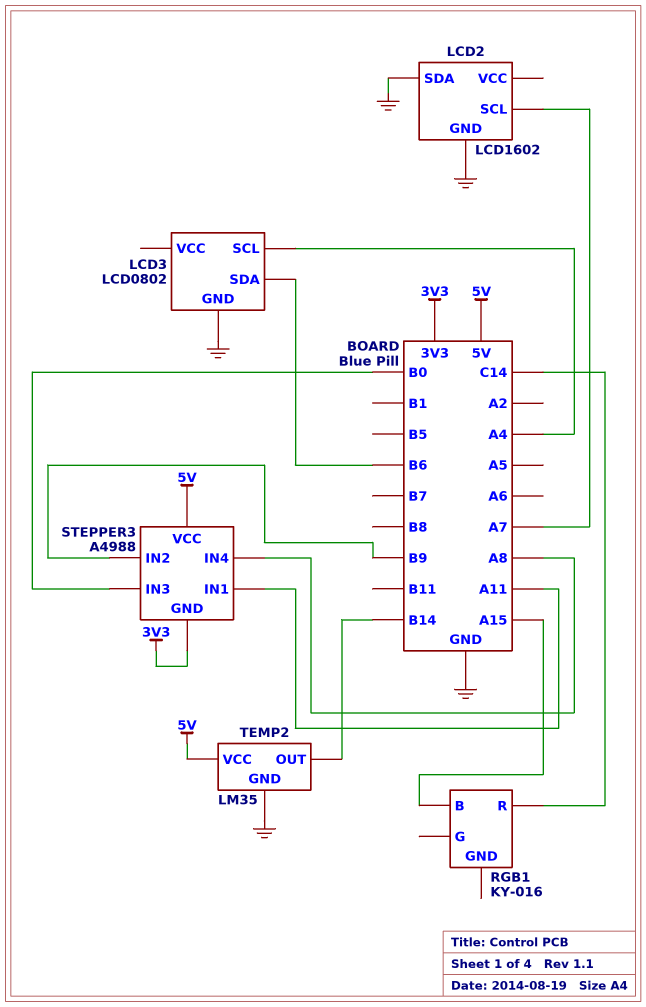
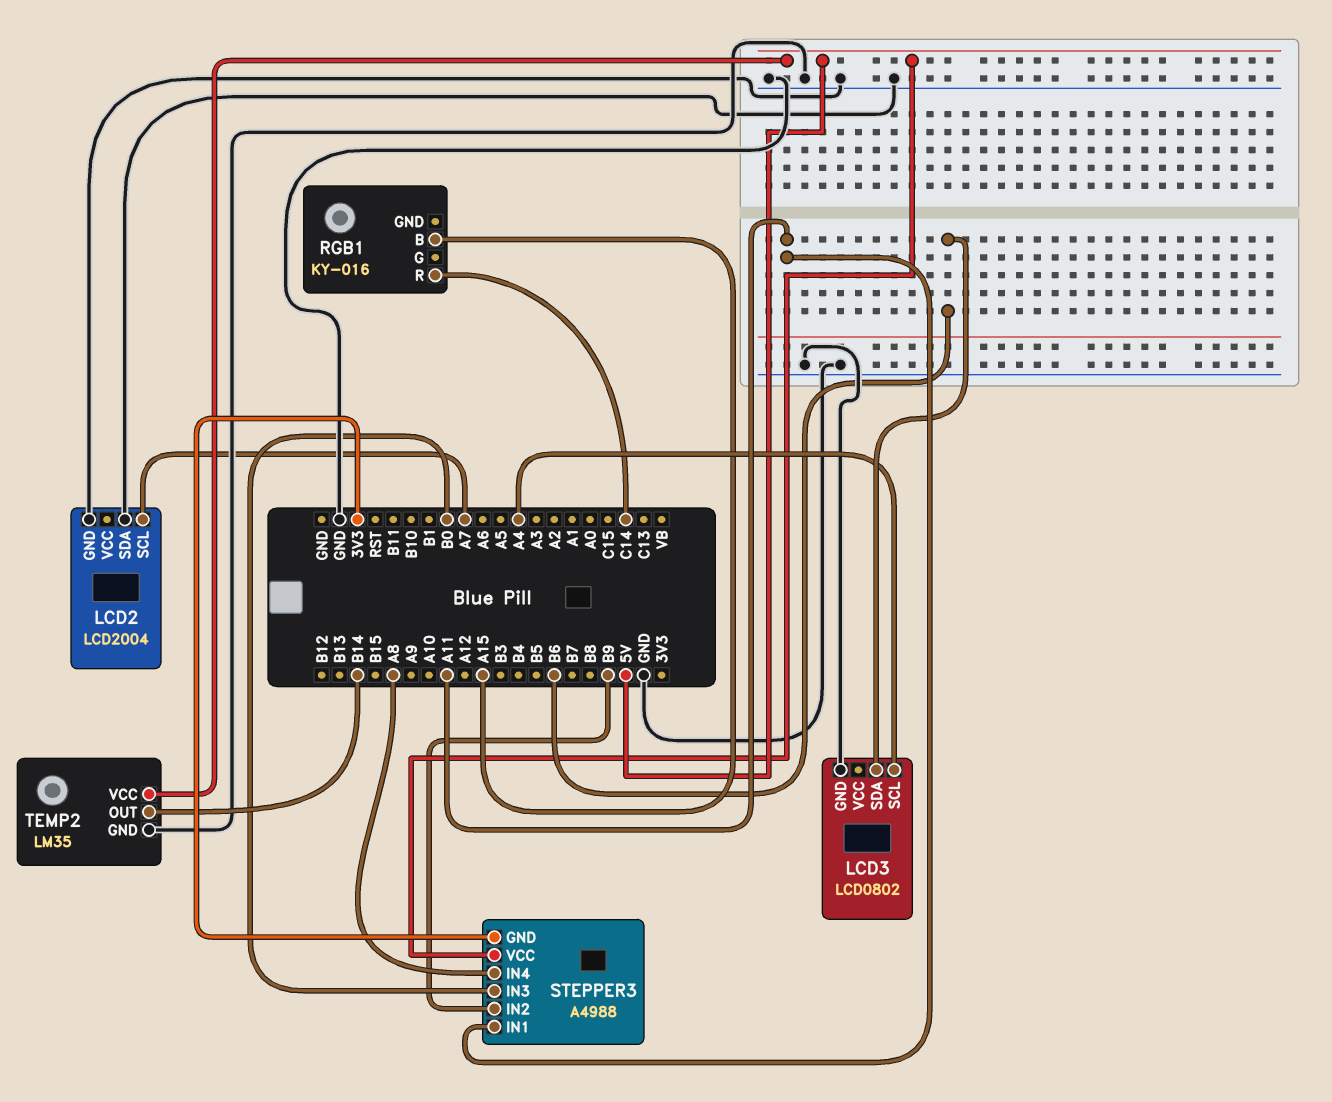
LCD2: LCD1602 -> LCD2004

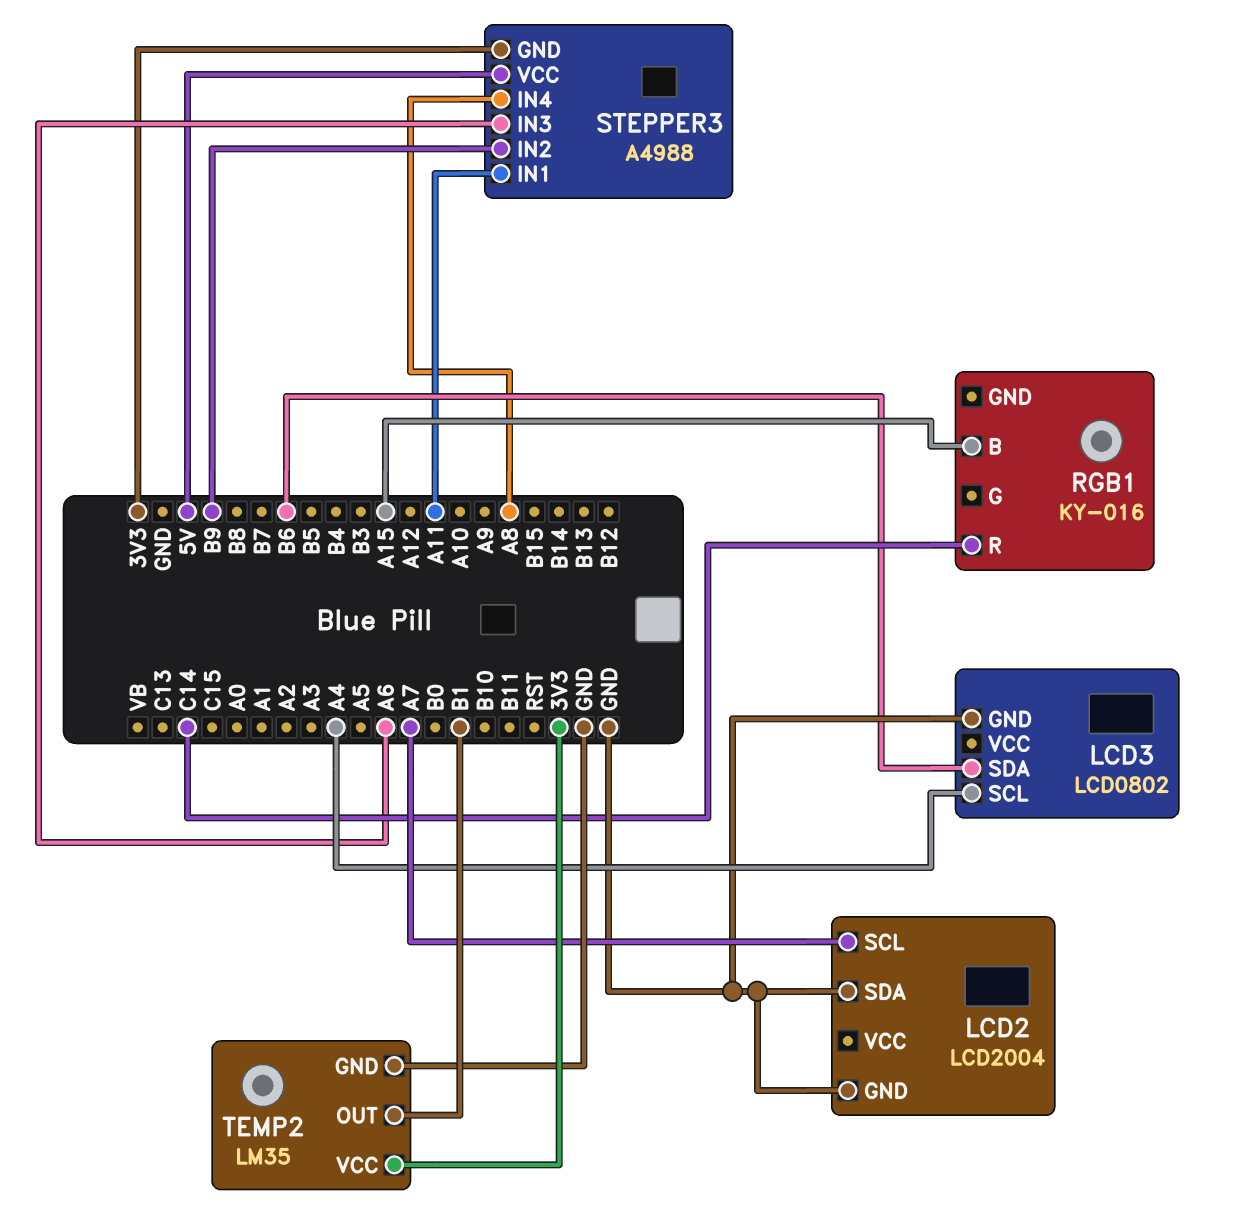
STEPPER3 pin IN3: B0 -> A6
TEMP2 pin OUT: B14 -> B1
TEMP2 pin VCC: 5V -> 3V3

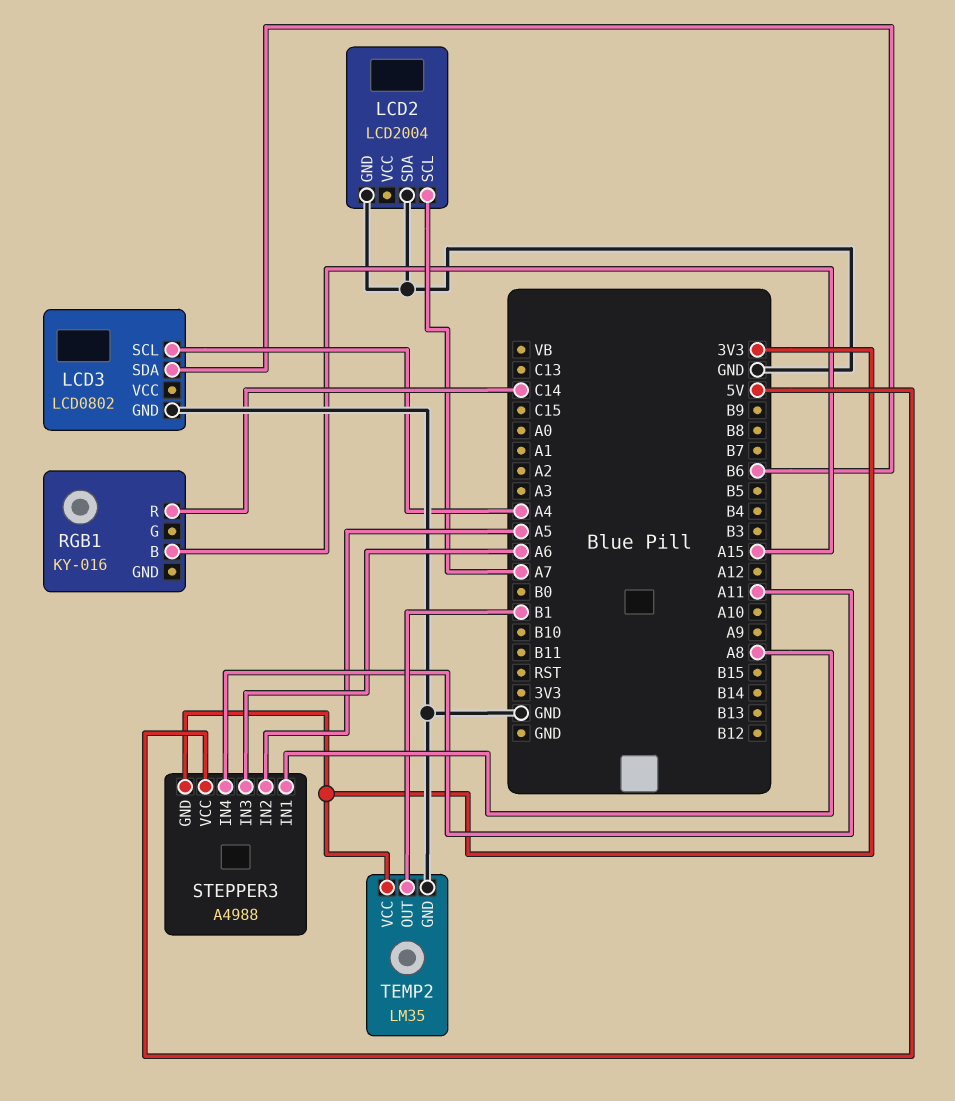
STEPPER3 pin IN1: A11 -> A8
STEPPER3 pin IN2: B9 -> A5
STEPPER3 pin IN4: A8 -> A11

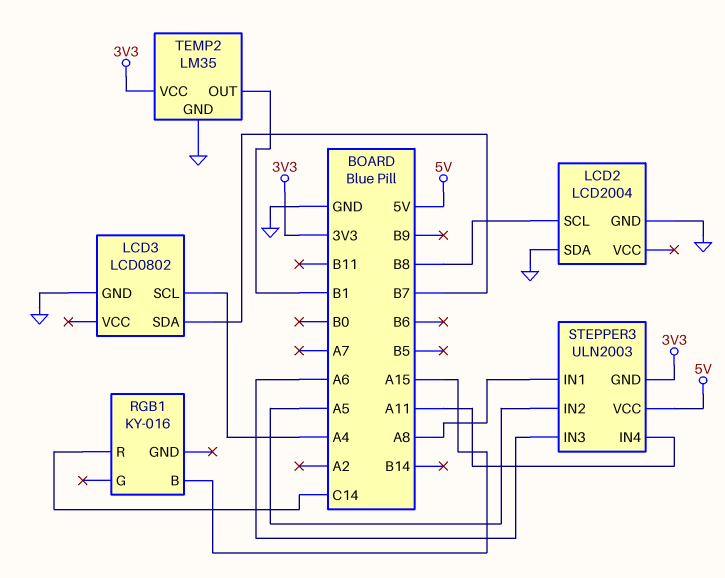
LCD2 pin SCL: A7 -> B8
LCD3 pin SDA: B6 -> B7
STEPPER3: A4988 -> ULN2003

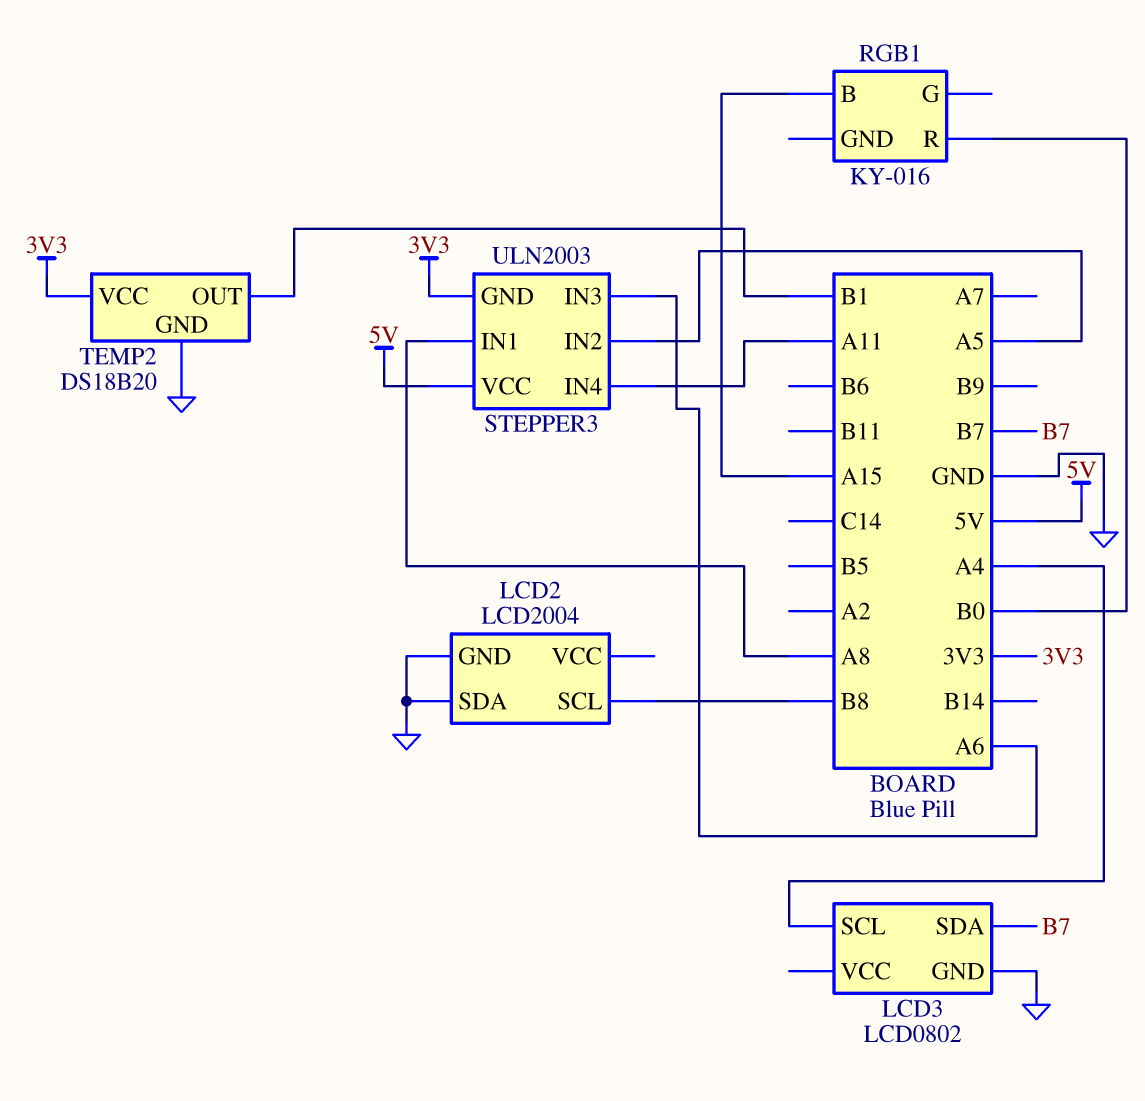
RGB1 pin R: C14 -> B0
TEMP2: LM35 -> DS18B20

